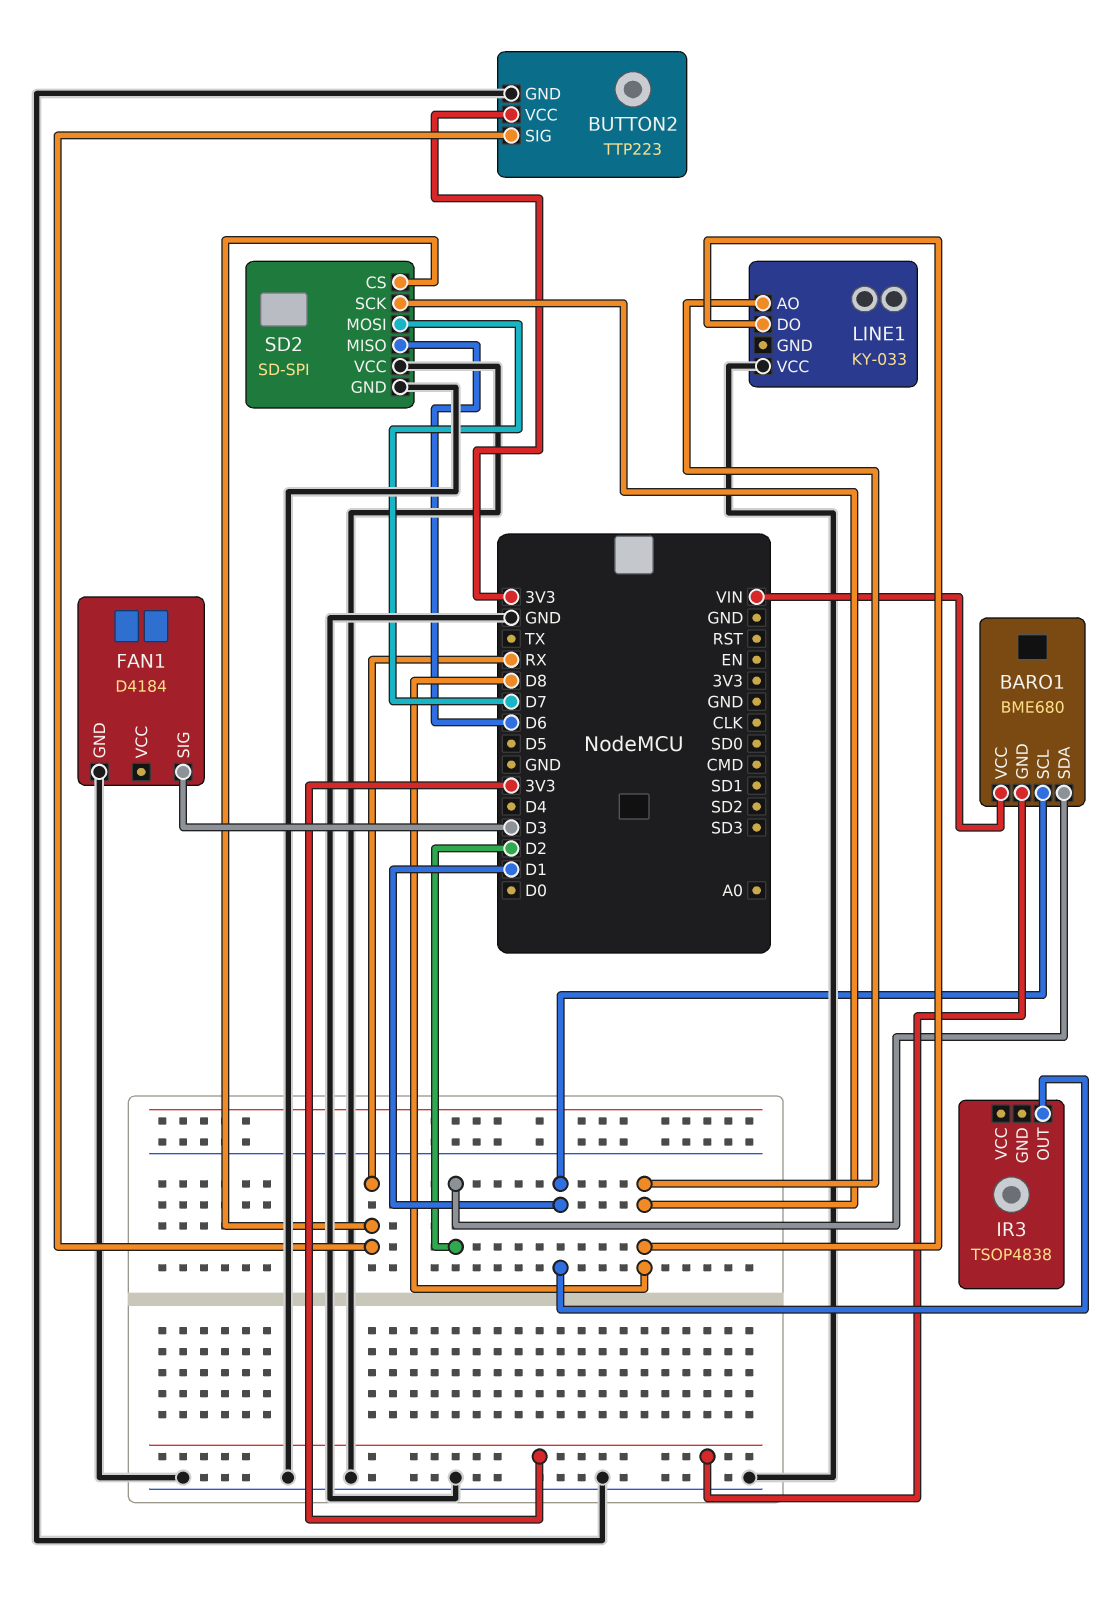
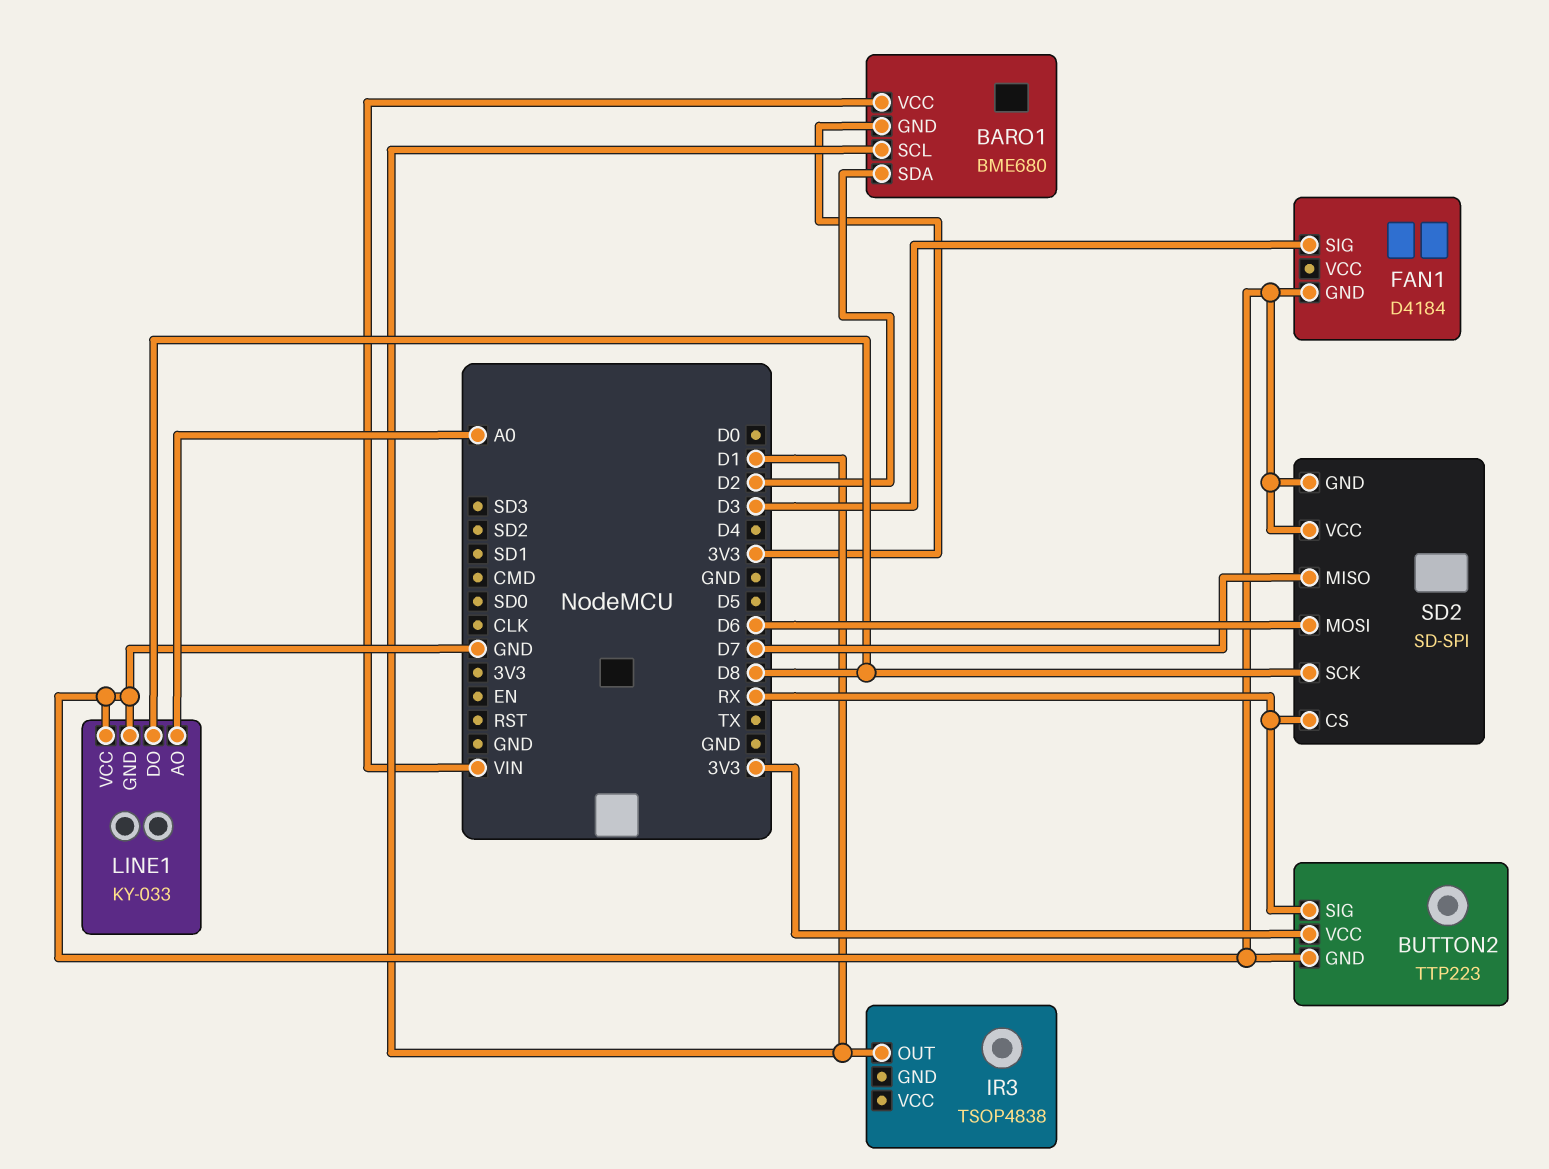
LINE1 pin AO: D8 -> A0
LINE1 pin GND: none -> GND
SD2 pin MISO: D6 -> D7
SD2 pin MOSI: D7 -> D6

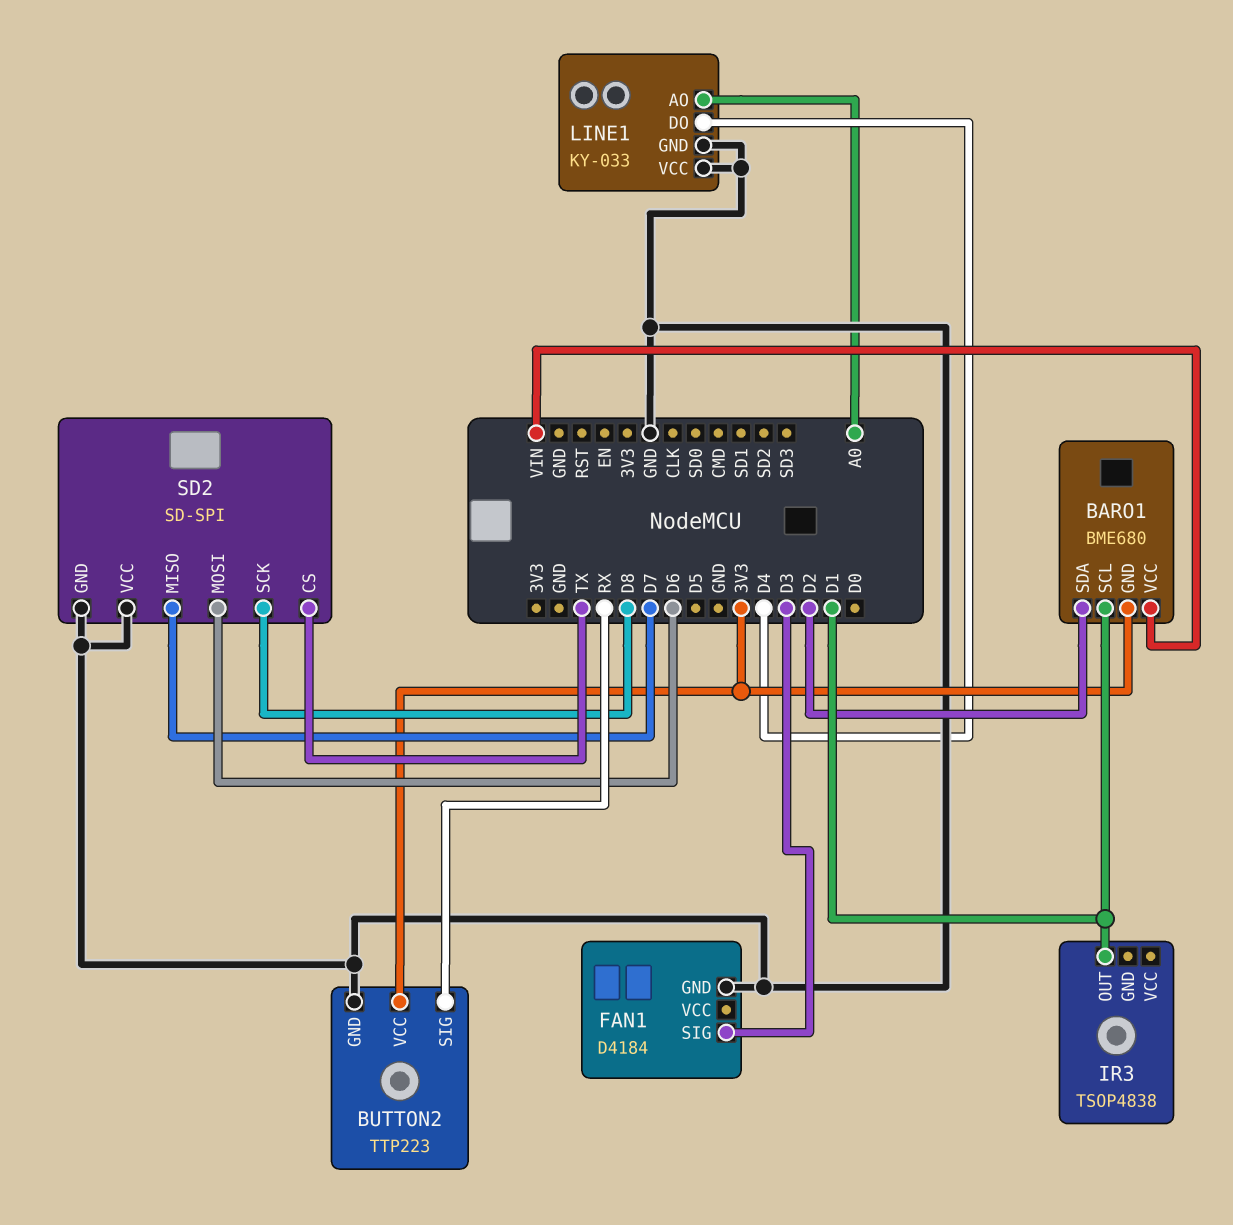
LINE1 pin DO: D8 -> D4
SD2 pin CS: RX -> TX

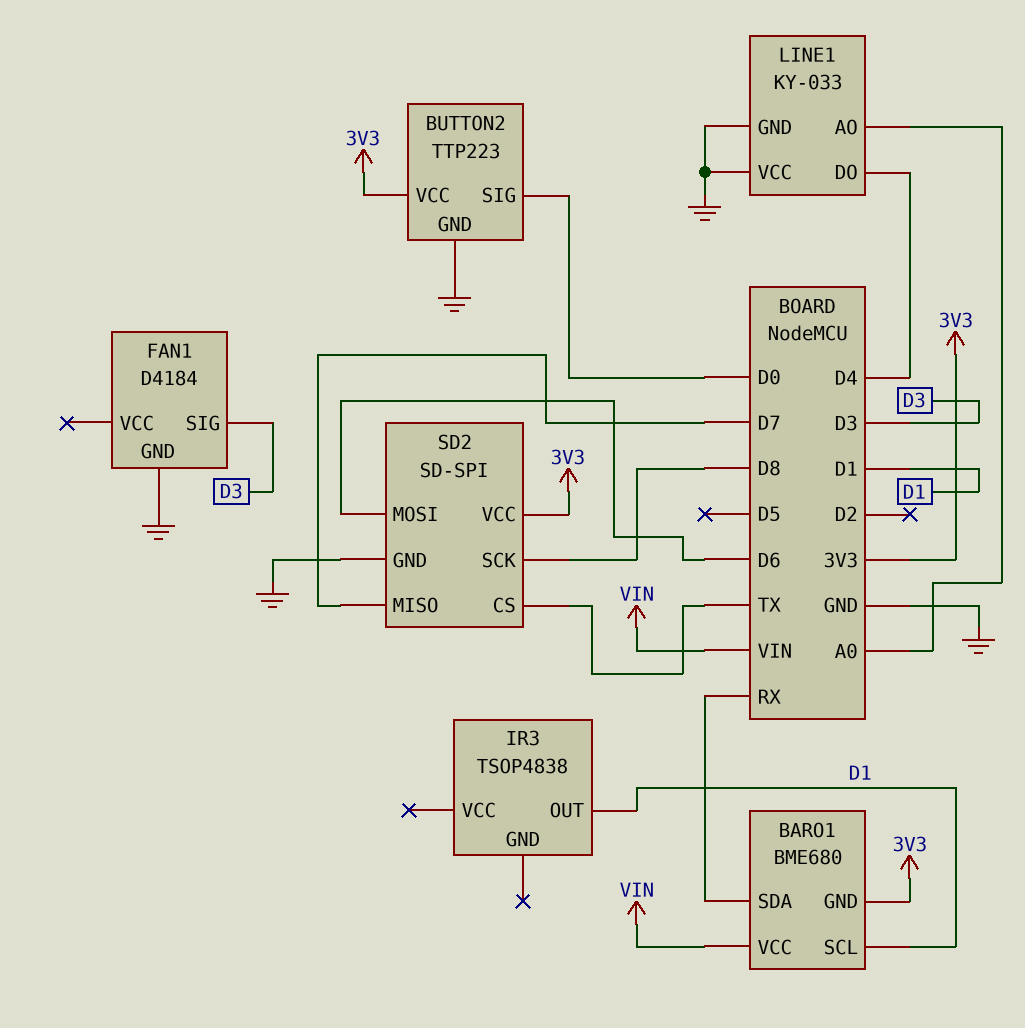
BARO1 pin SDA: D2 -> RX
BUTTON2 pin SIG: RX -> D0
SD2 pin VCC: GND -> 3V3

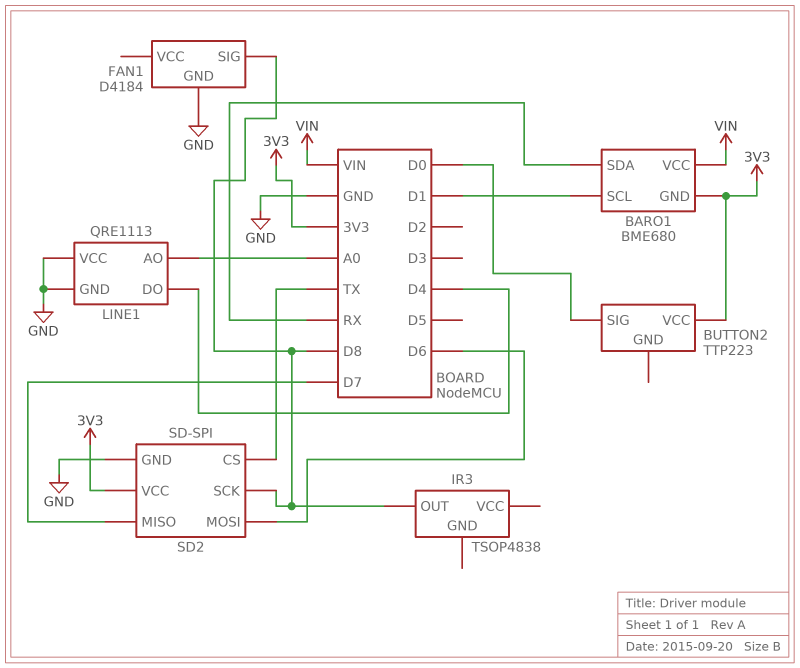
BUTTON2 pin GND: GND -> none
FAN1 pin SIG: D3 -> D8
IR3 pin OUT: D1 -> D8
LINE1: KY-033 -> QRE1113

